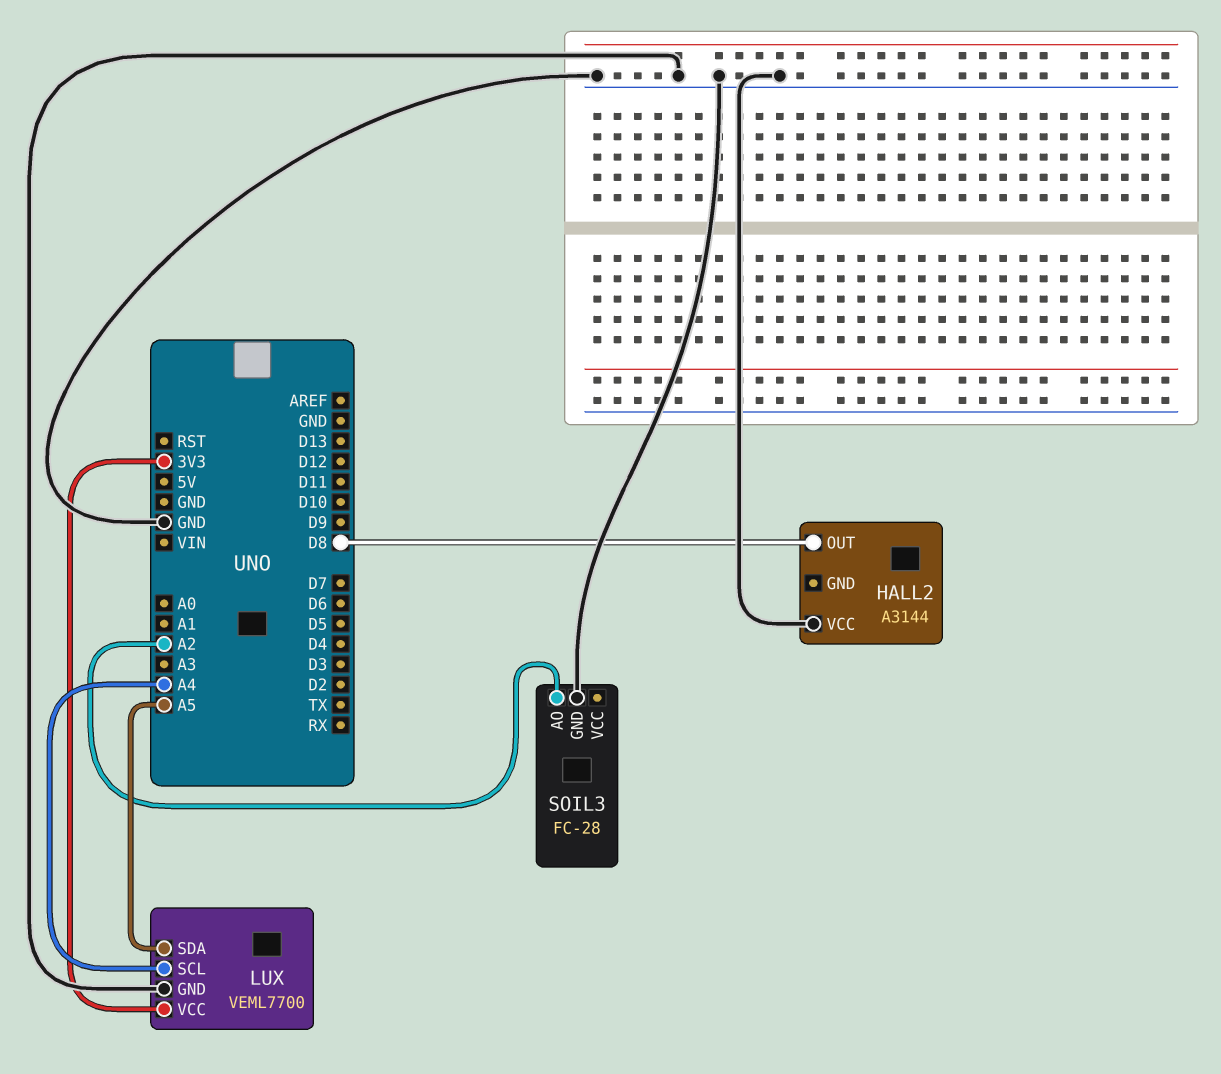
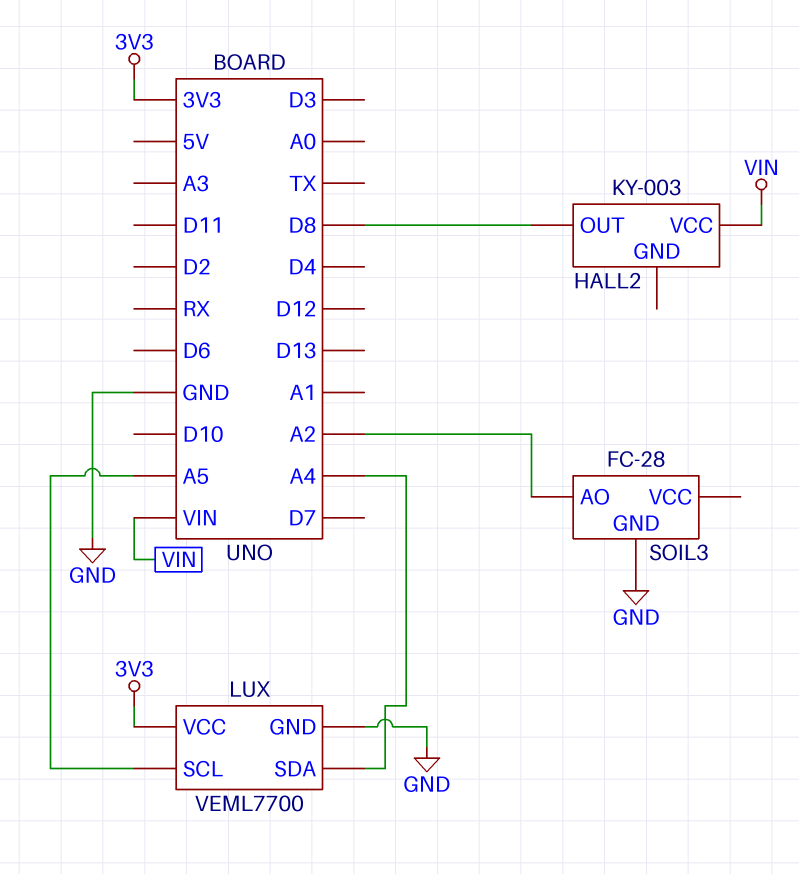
HALL2: A3144 -> KY-003
HALL2 pin VCC: GND -> VIN
LUX pin SCL: A4 -> A5
LUX pin SDA: A5 -> A4

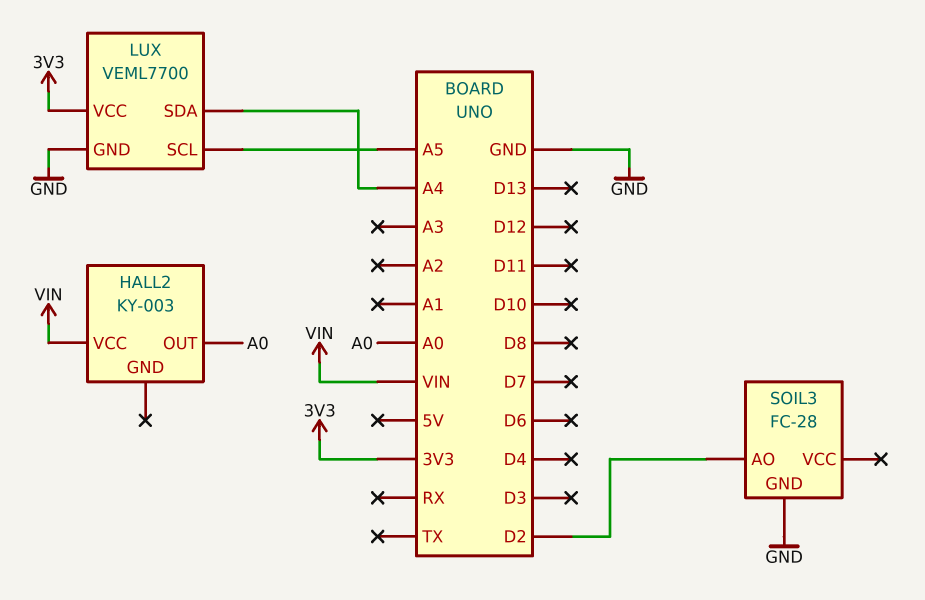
HALL2 pin OUT: D8 -> A0
SOIL3 pin AO: A2 -> D2

